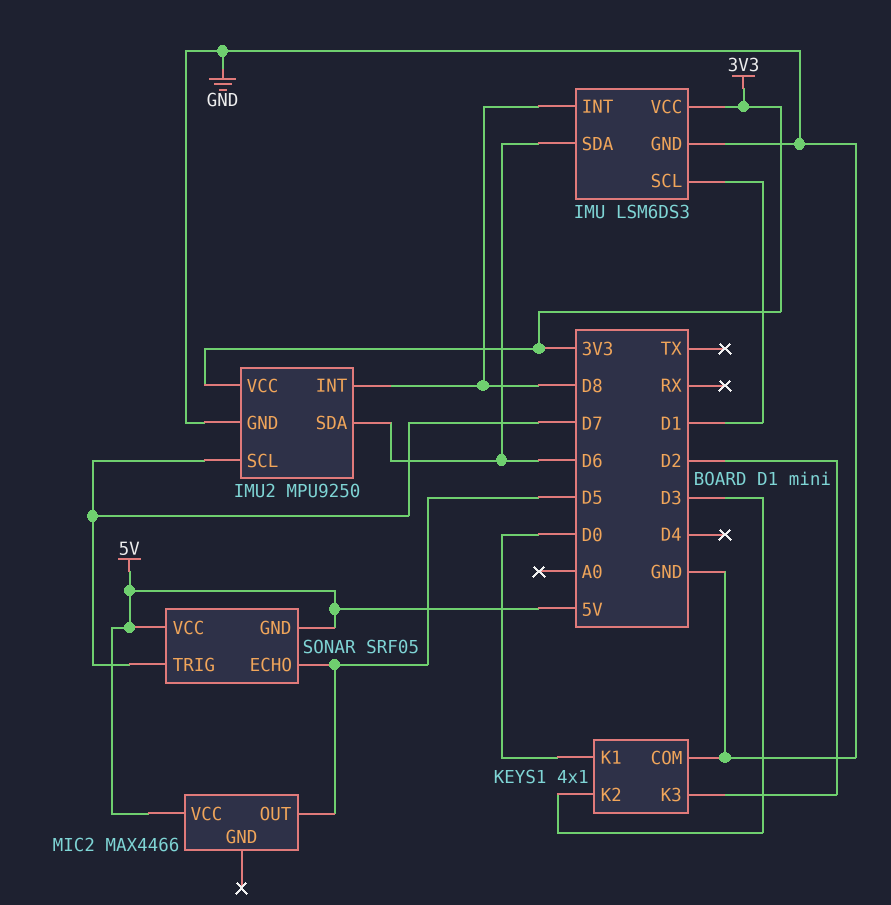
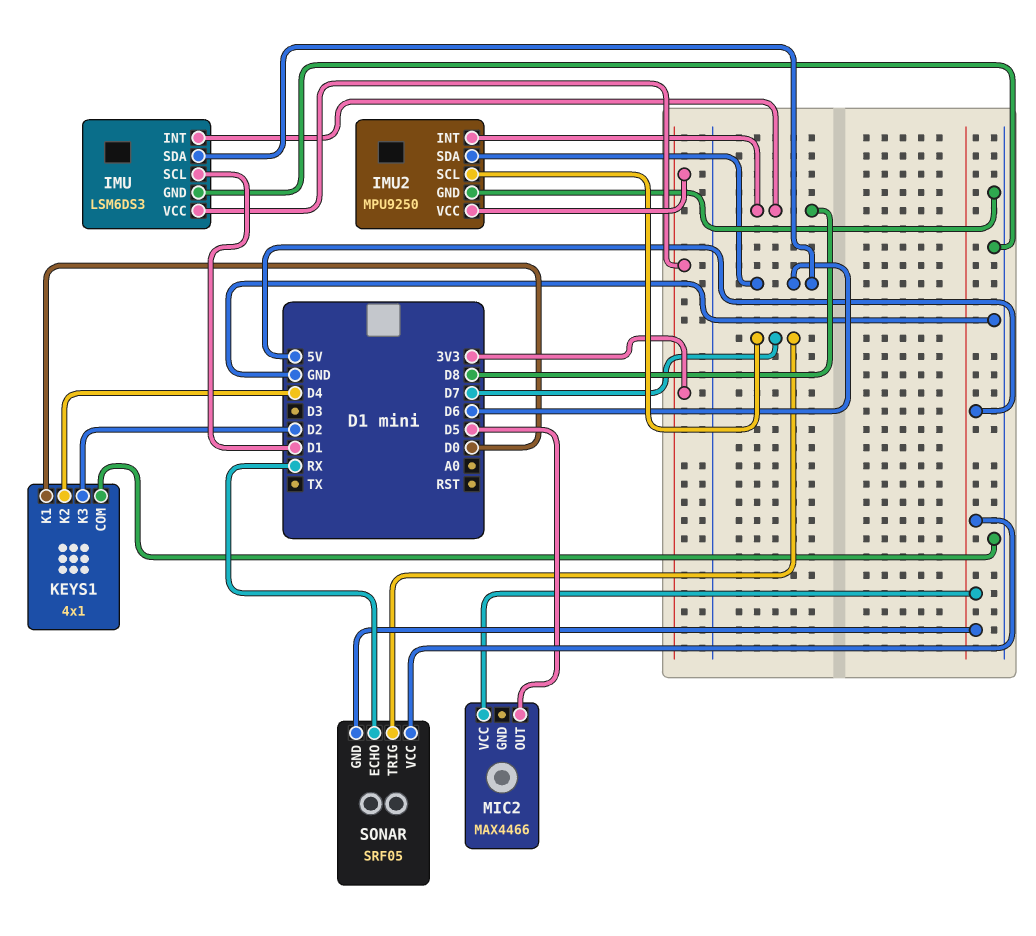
KEYS1 pin K2: D3 -> D4
SONAR pin ECHO: D5 -> RX

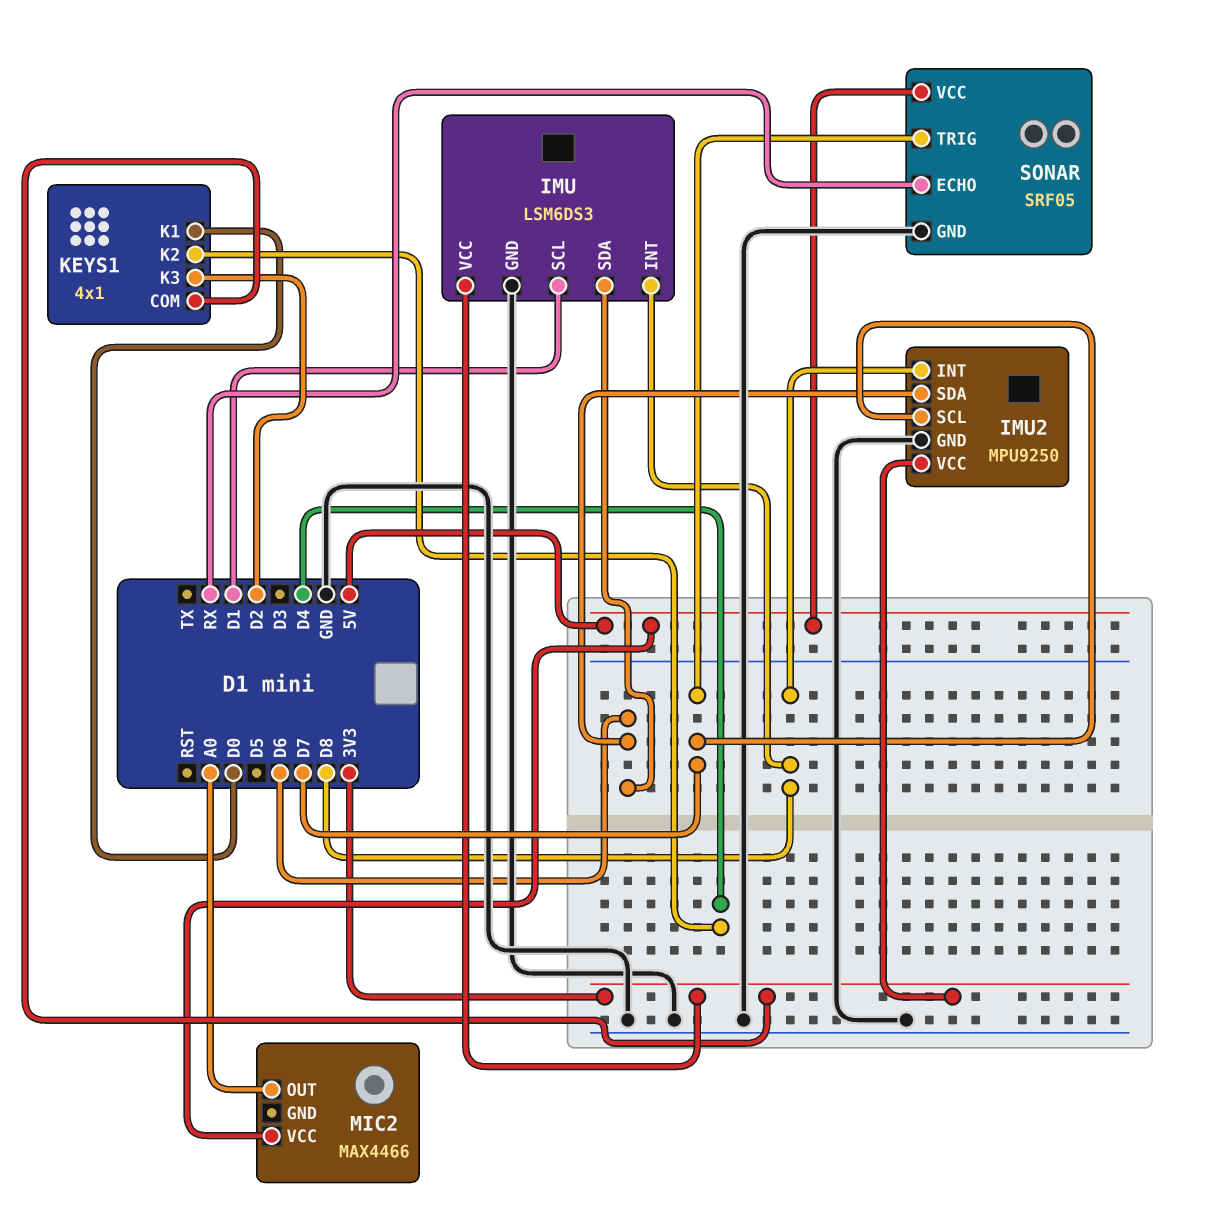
KEYS1 pin COM: GND -> 3V3
MIC2 pin OUT: D5 -> A0
SONAR pin GND: 5V -> GND

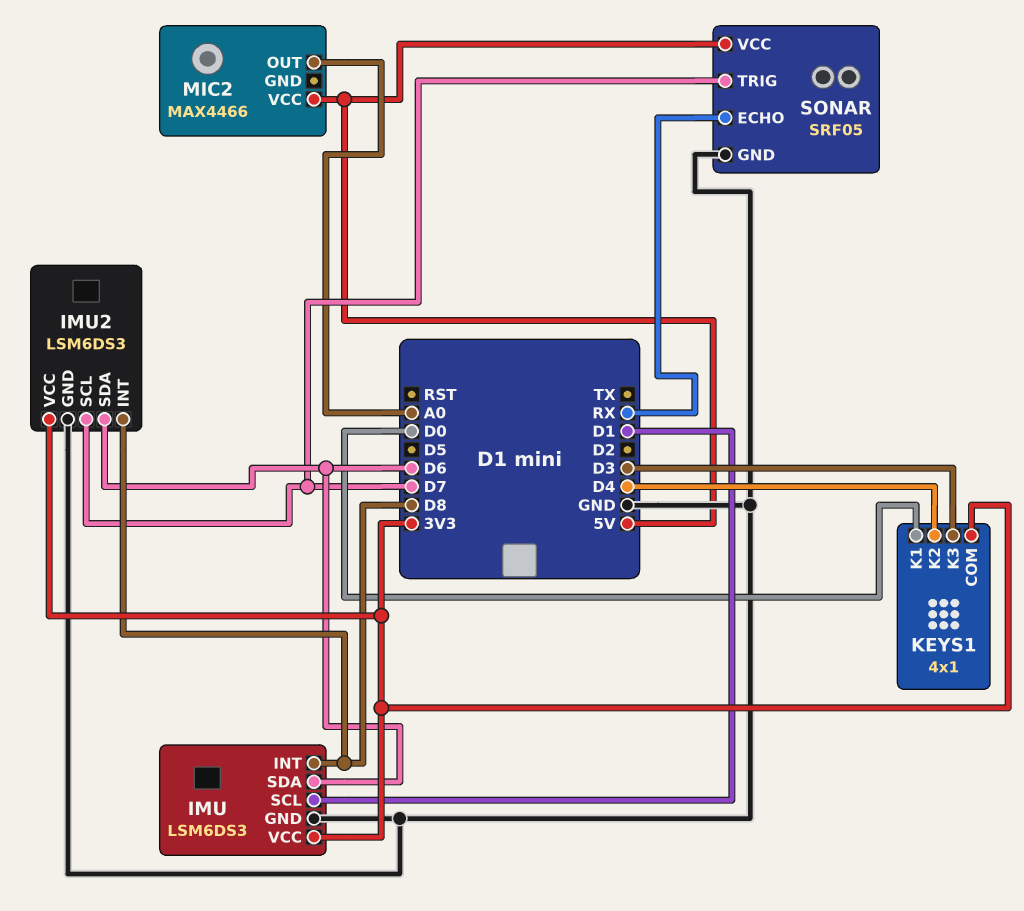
IMU2: MPU9250 -> LSM6DS3
KEYS1 pin K3: D2 -> D3

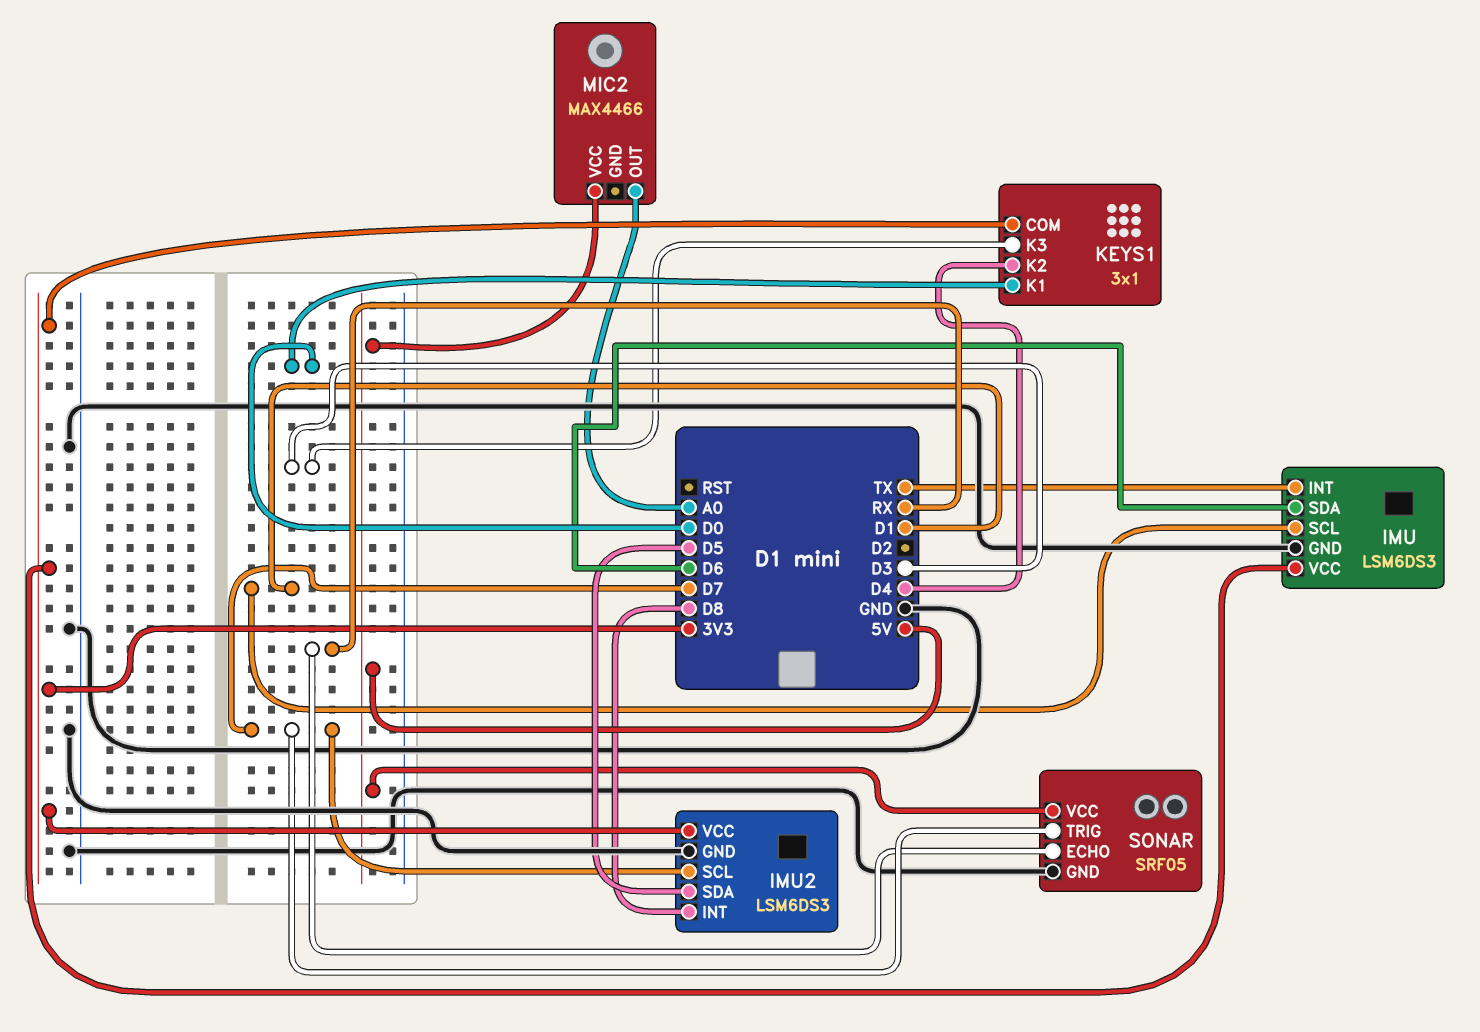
IMU pin INT: D8 -> TX
IMU2 pin SDA: D6 -> D5
KEYS1: 4x1 -> 3x1

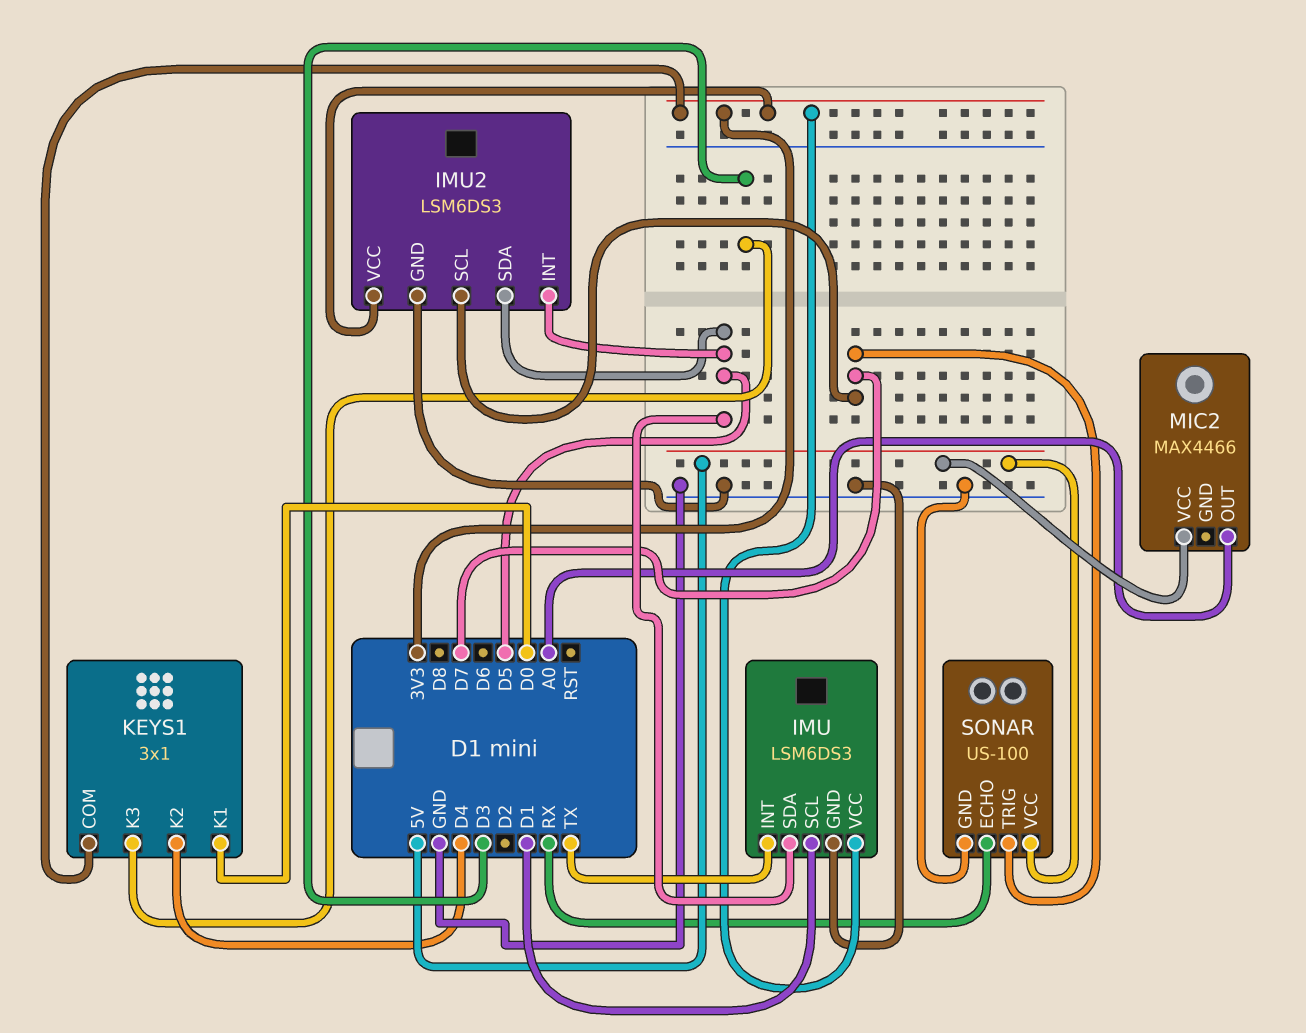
IMU pin SDA: D6 -> D5
IMU2 pin INT: D8 -> D5
SONAR: SRF05 -> US-100

